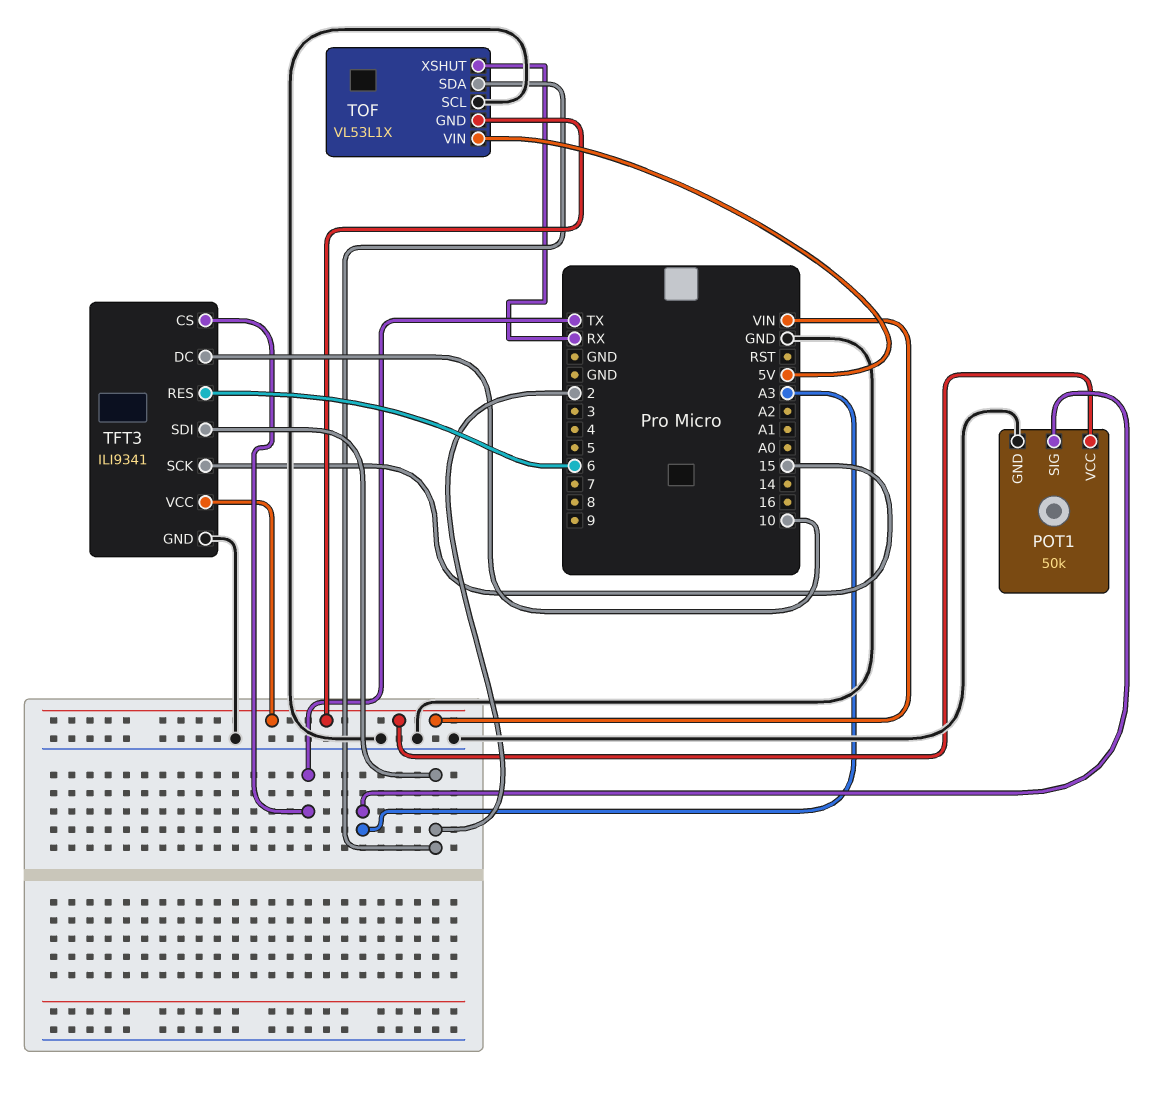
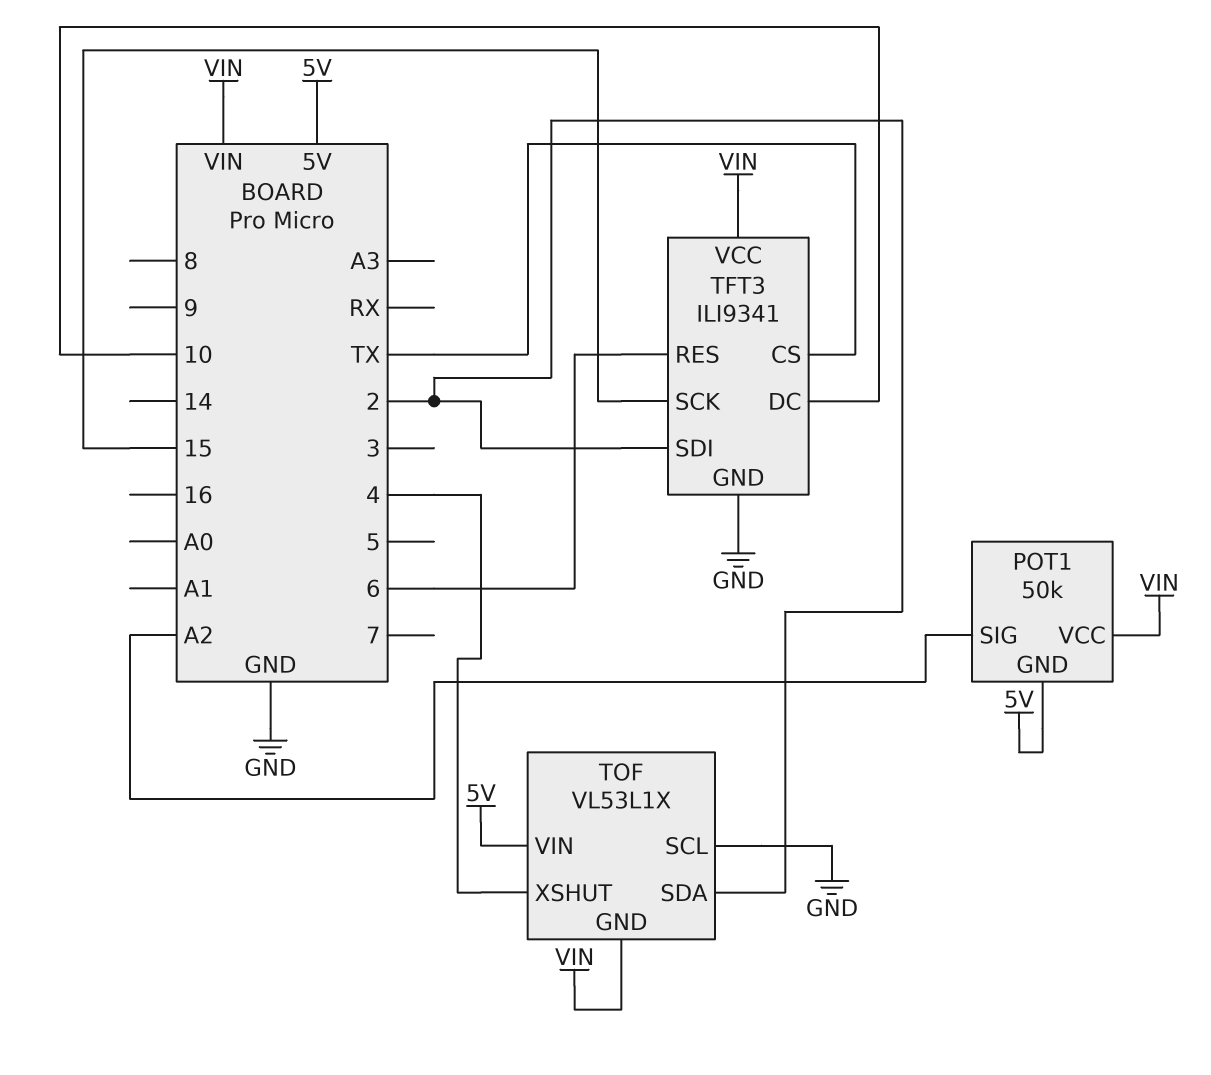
POT1 pin GND: GND -> 5V
POT1 pin SIG: A3 -> A2
TOF pin XSHUT: RX -> 4

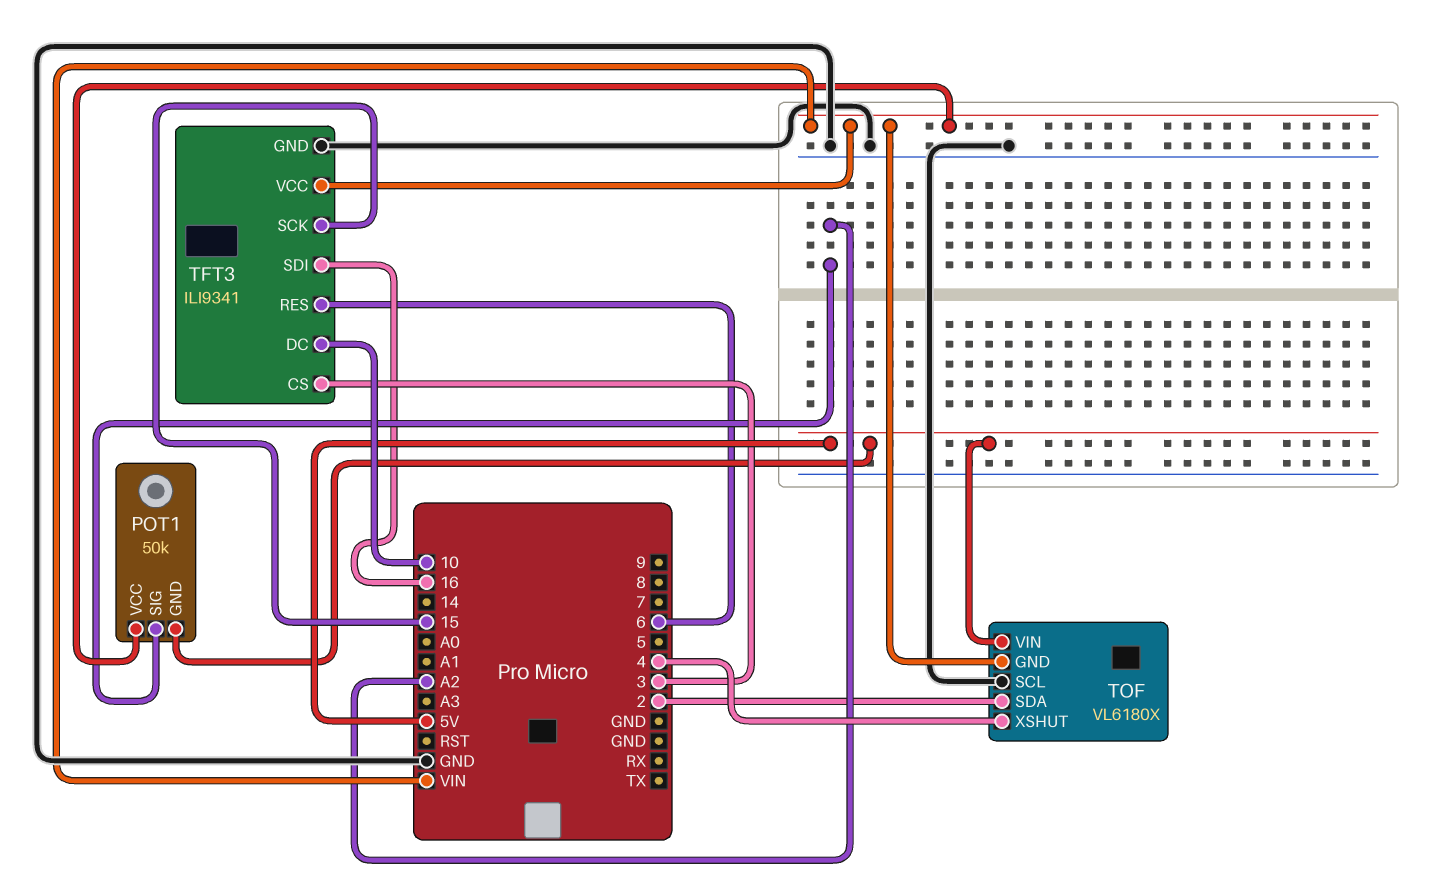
TFT3 pin CS: TX -> 3
TFT3 pin SDI: 2 -> 16
TOF: VL53L1X -> VL6180X

